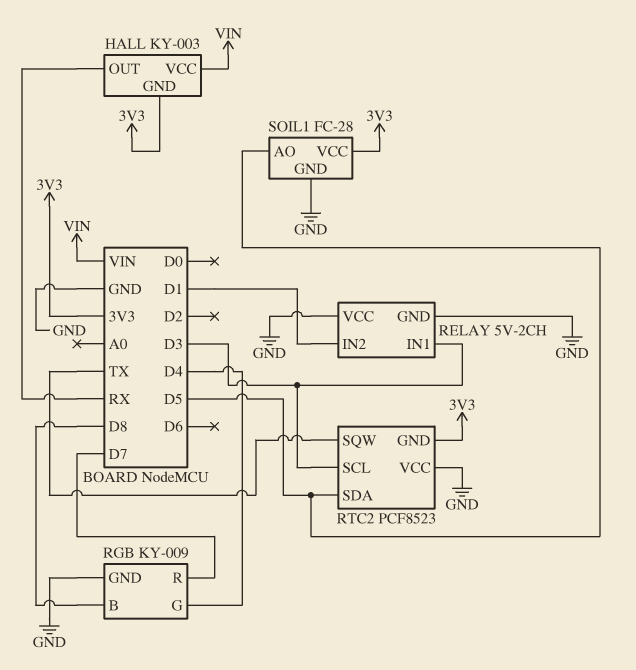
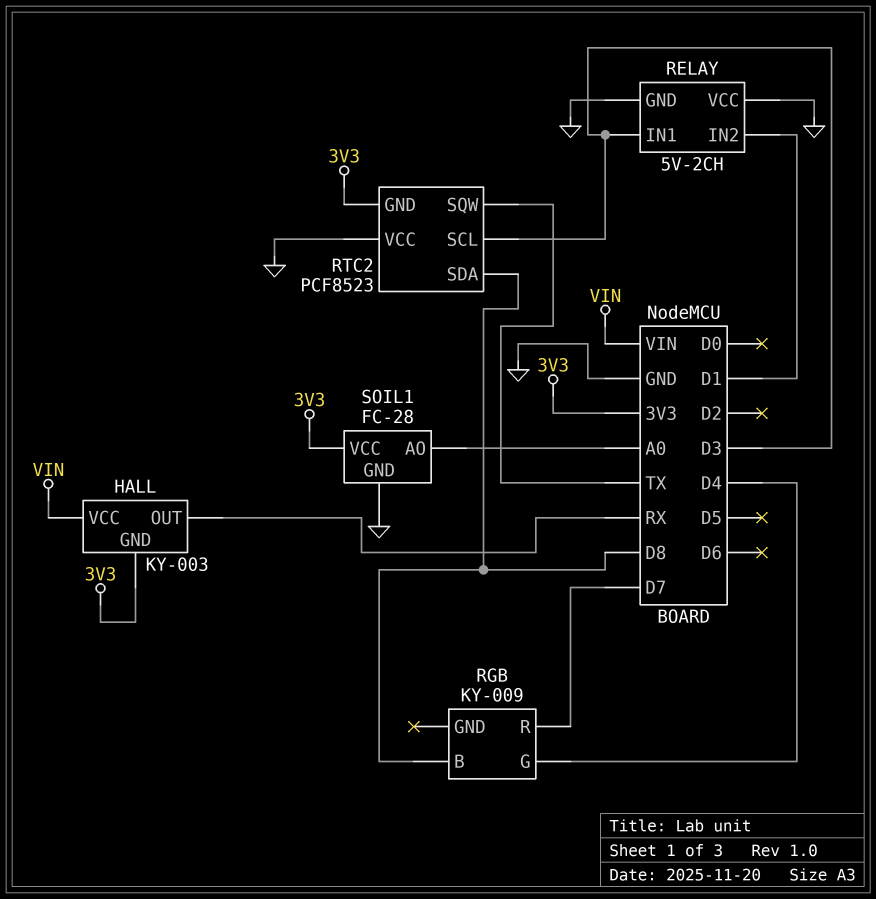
RGB pin GND: GND -> none
RTC2 pin SDA: D5 -> D8
SOIL1 pin AO: D5 -> A0

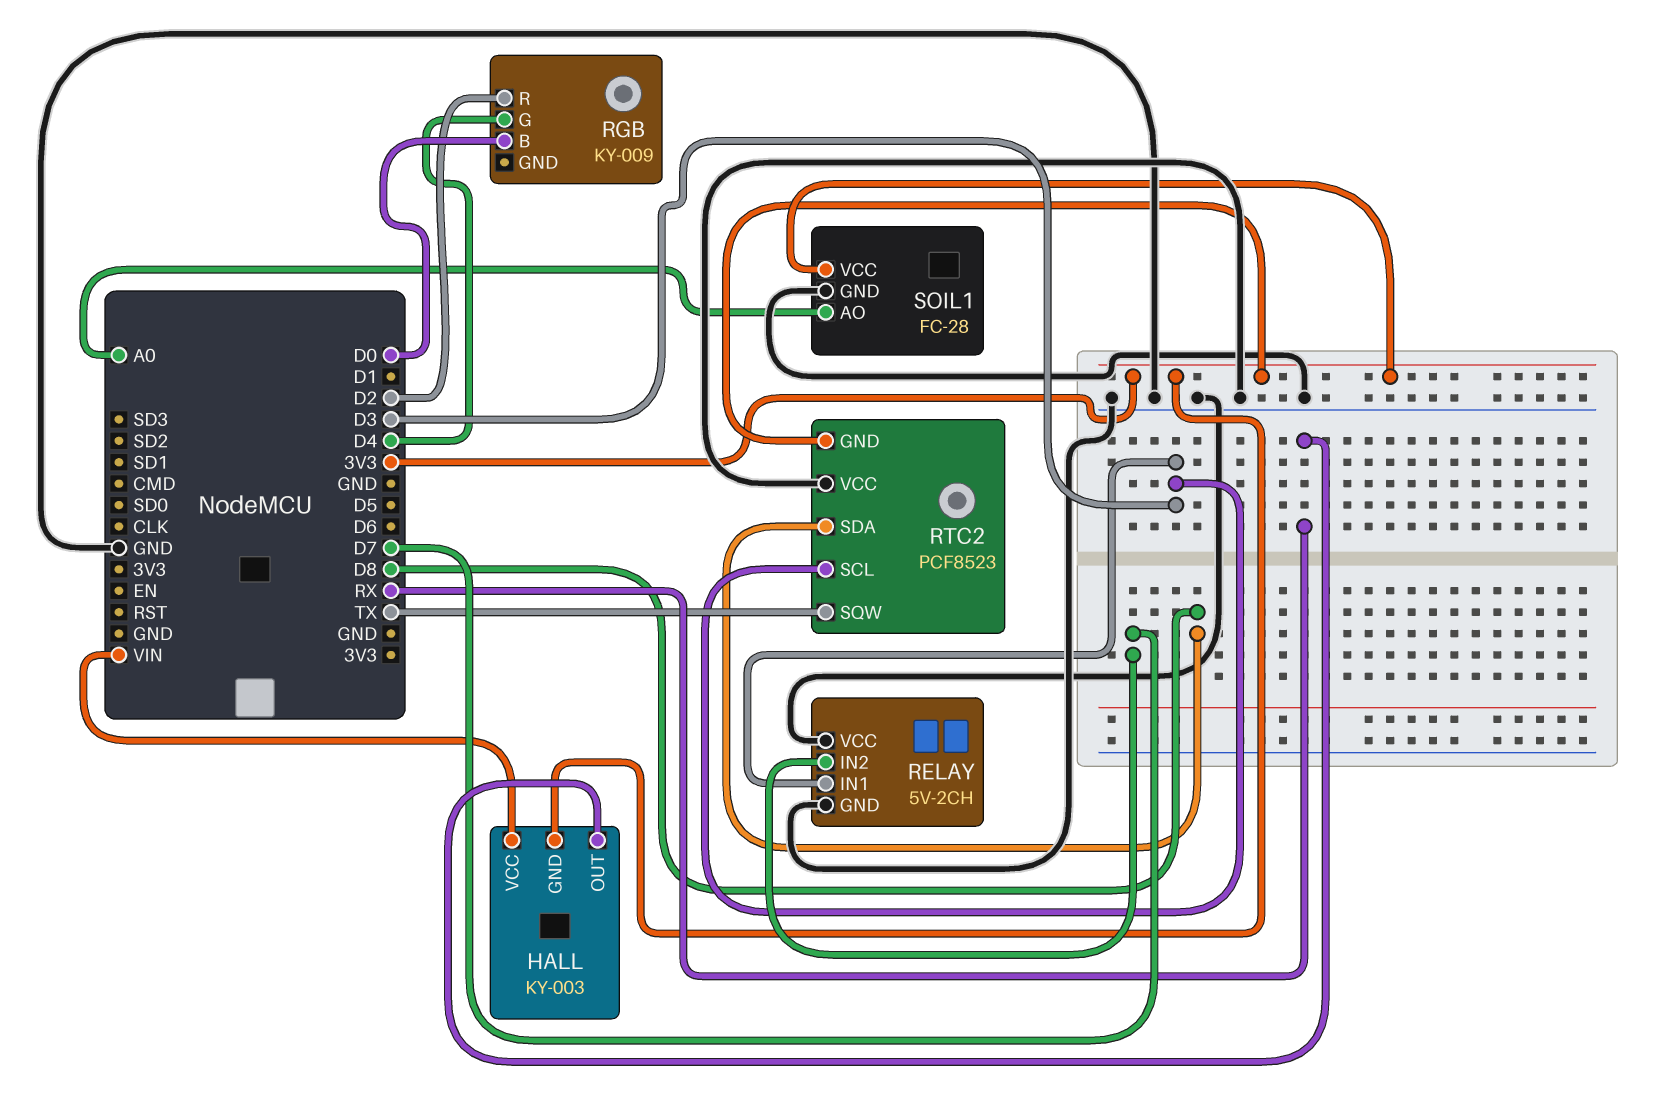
RELAY pin IN2: D1 -> D7
RGB pin B: D8 -> D0
RGB pin R: D7 -> D2

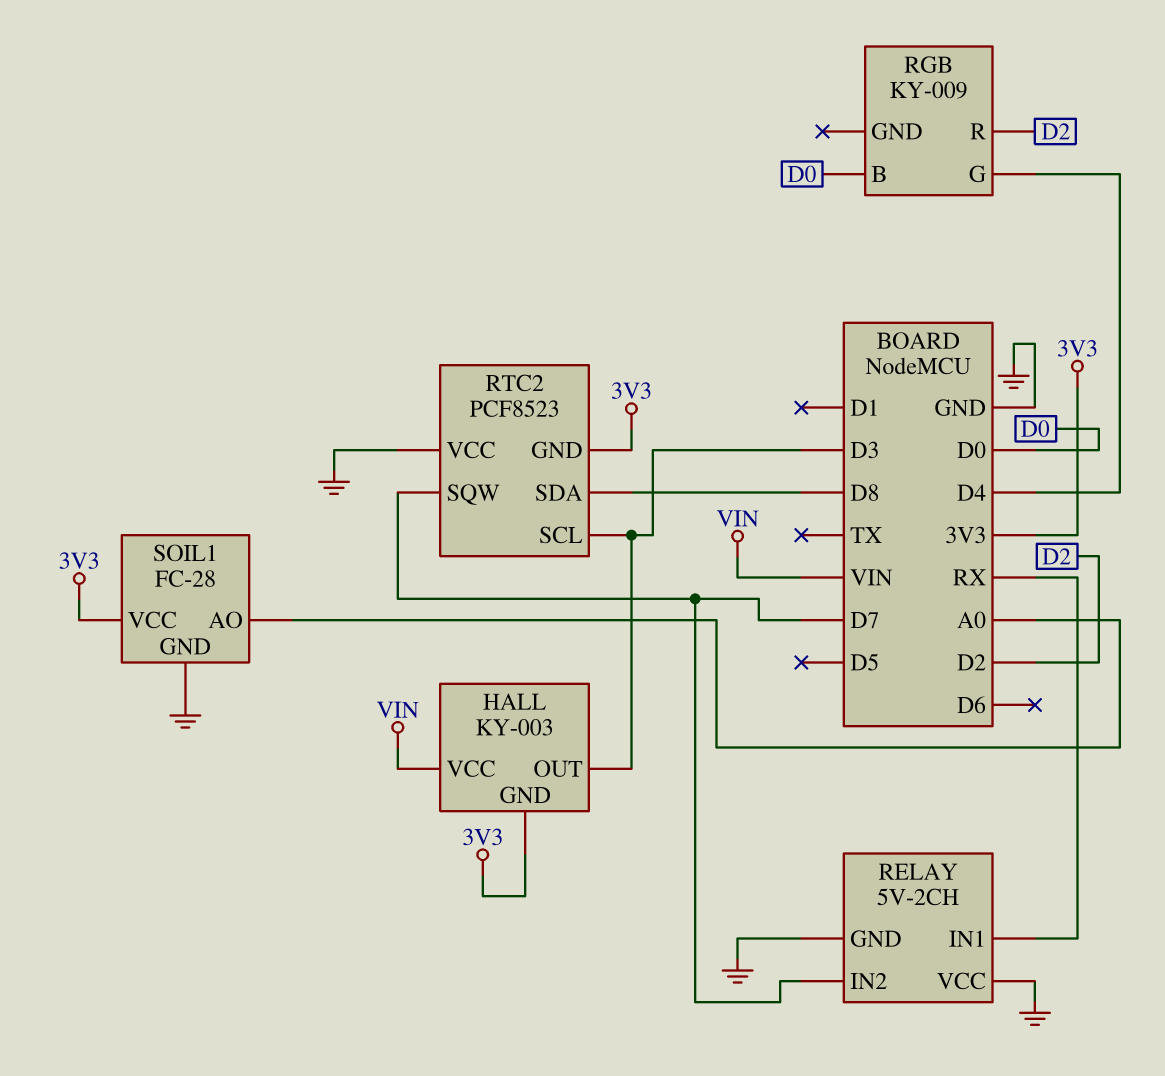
HALL pin OUT: RX -> D3
RELAY pin IN1: D3 -> RX
RTC2 pin SQW: TX -> D7

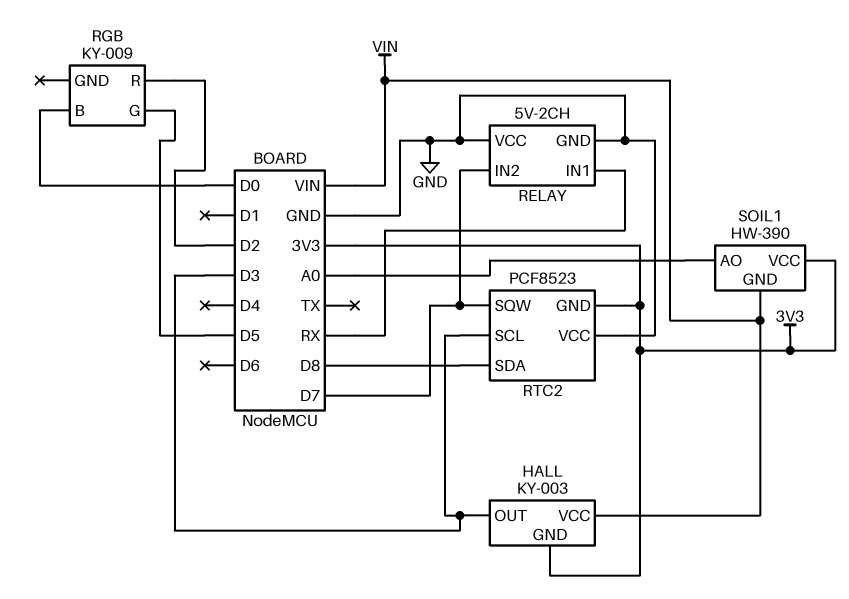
RGB pin G: D4 -> D5
SOIL1: FC-28 -> HW-390
SOIL1 pin GND: GND -> VIN

